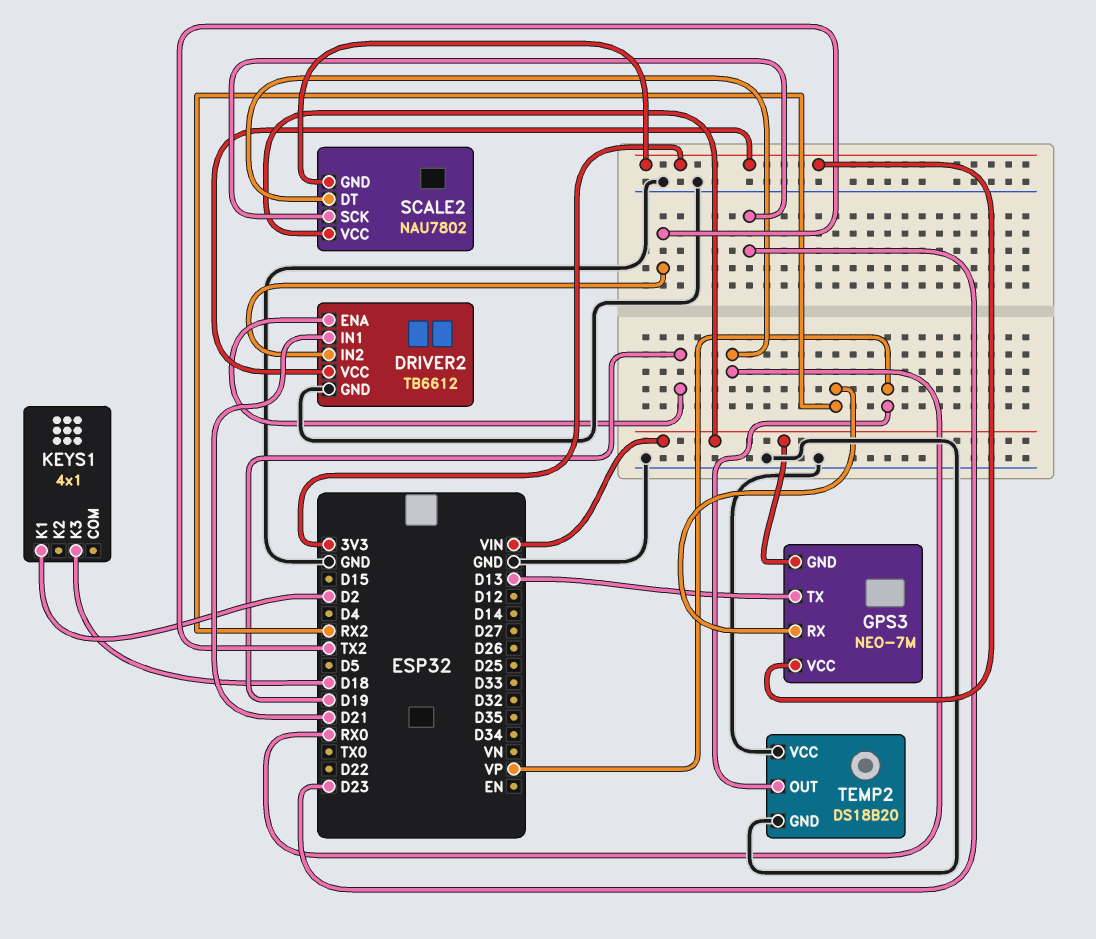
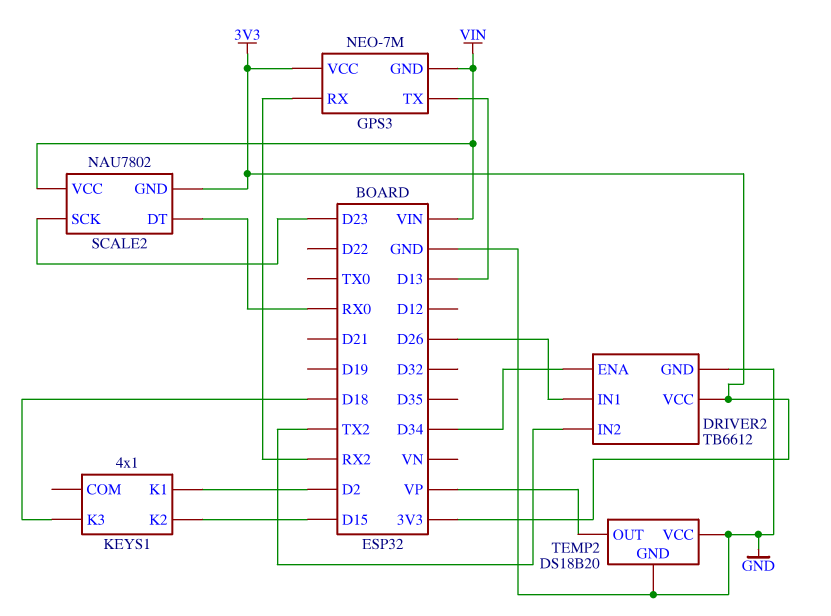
DRIVER2 pin ENA: D19 -> D34
DRIVER2 pin IN1: D21 -> D26
KEYS1 pin K2: none -> D15

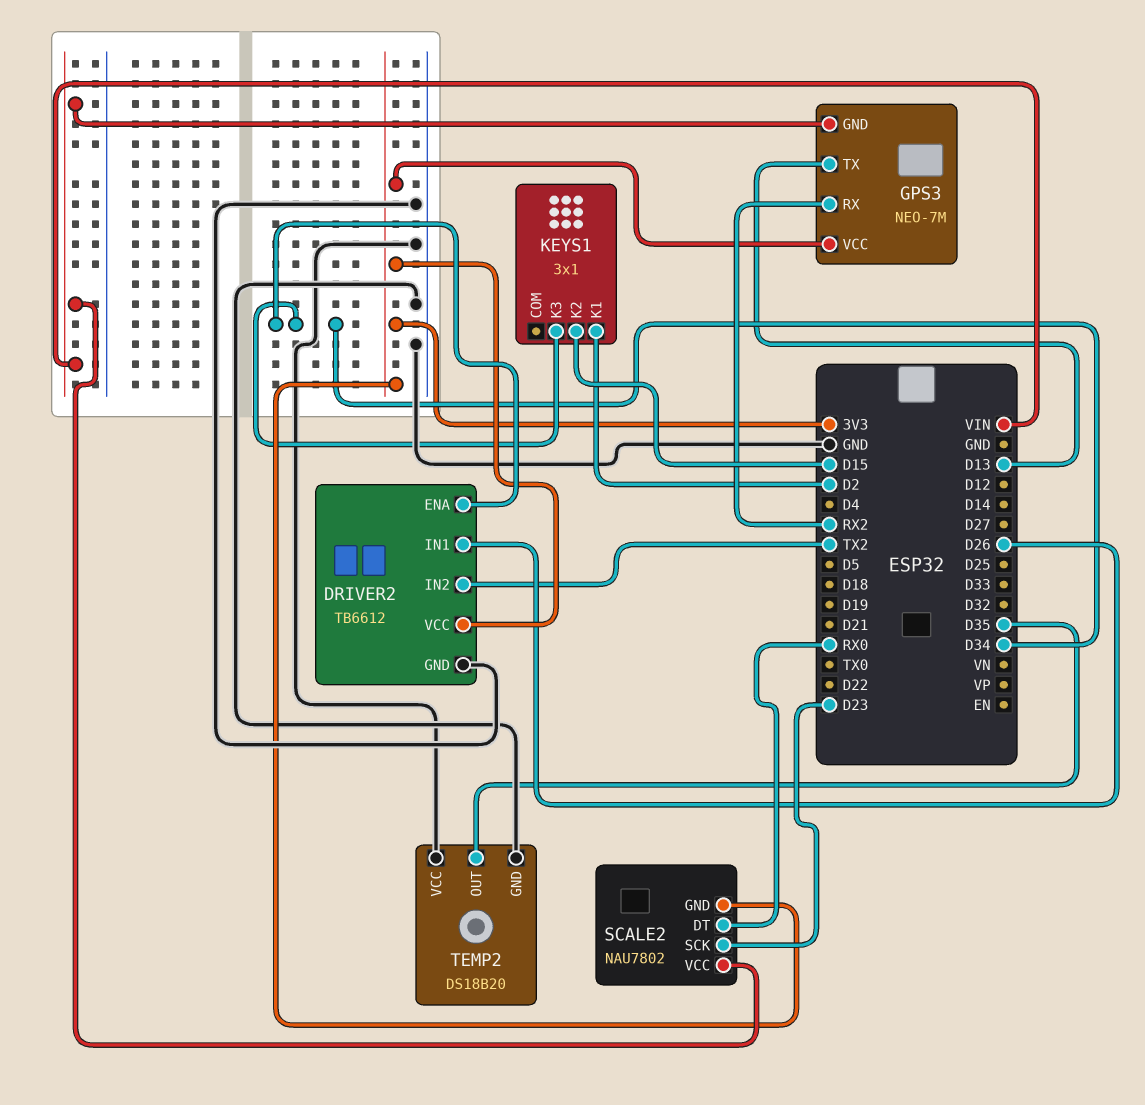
KEYS1: 4x1 -> 3x1
KEYS1 pin K3: D18 -> D34
TEMP2 pin OUT: VP -> D35

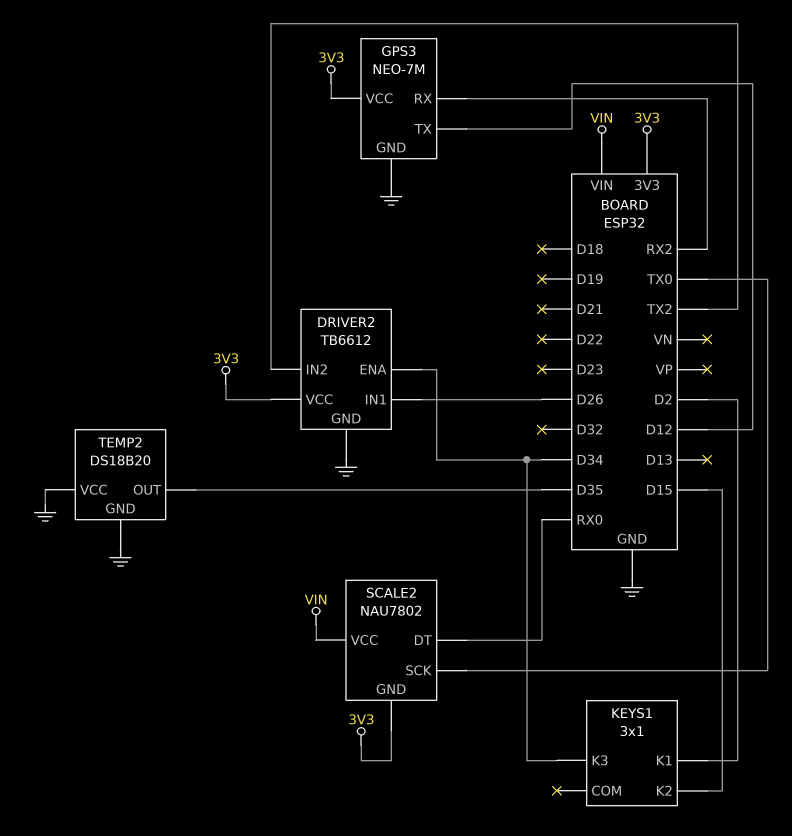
GPS3 pin GND: VIN -> GND
GPS3 pin TX: D13 -> D12
SCALE2 pin SCK: D23 -> TX0

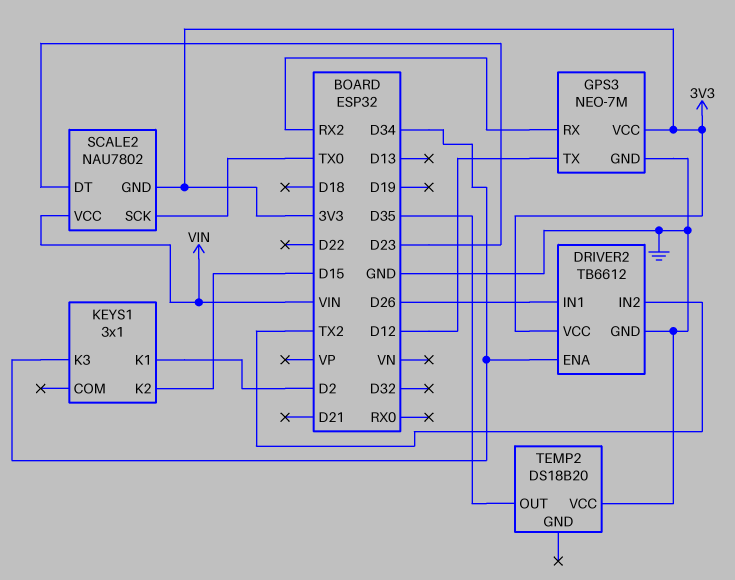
SCALE2 pin DT: RX0 -> D23
TEMP2 pin GND: GND -> none

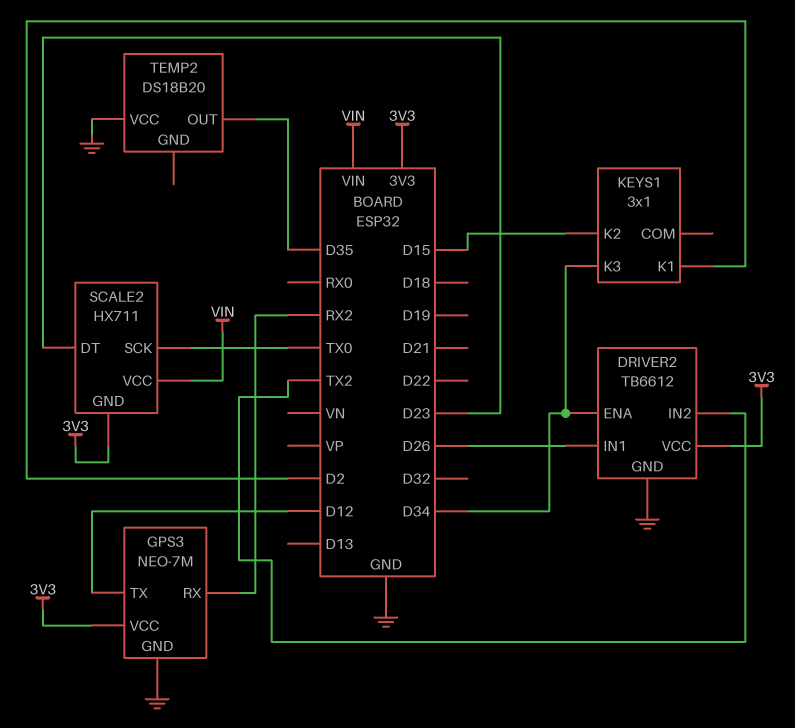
SCALE2: NAU7802 -> HX711

